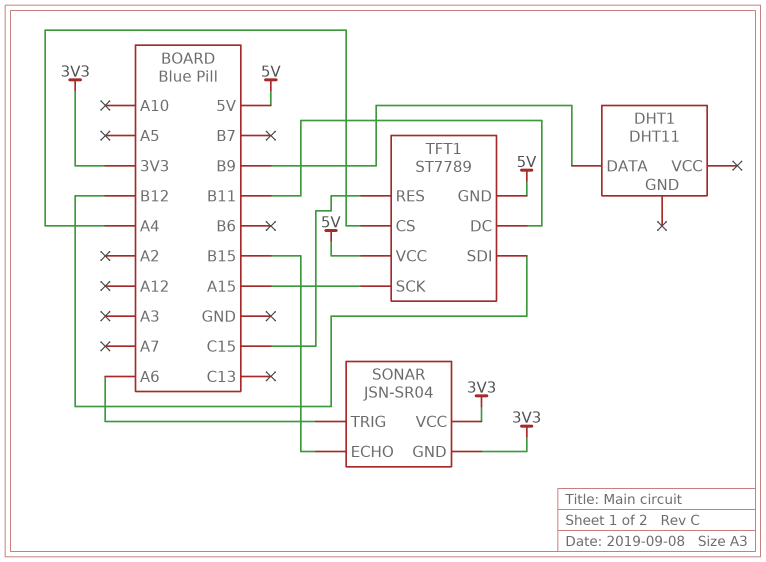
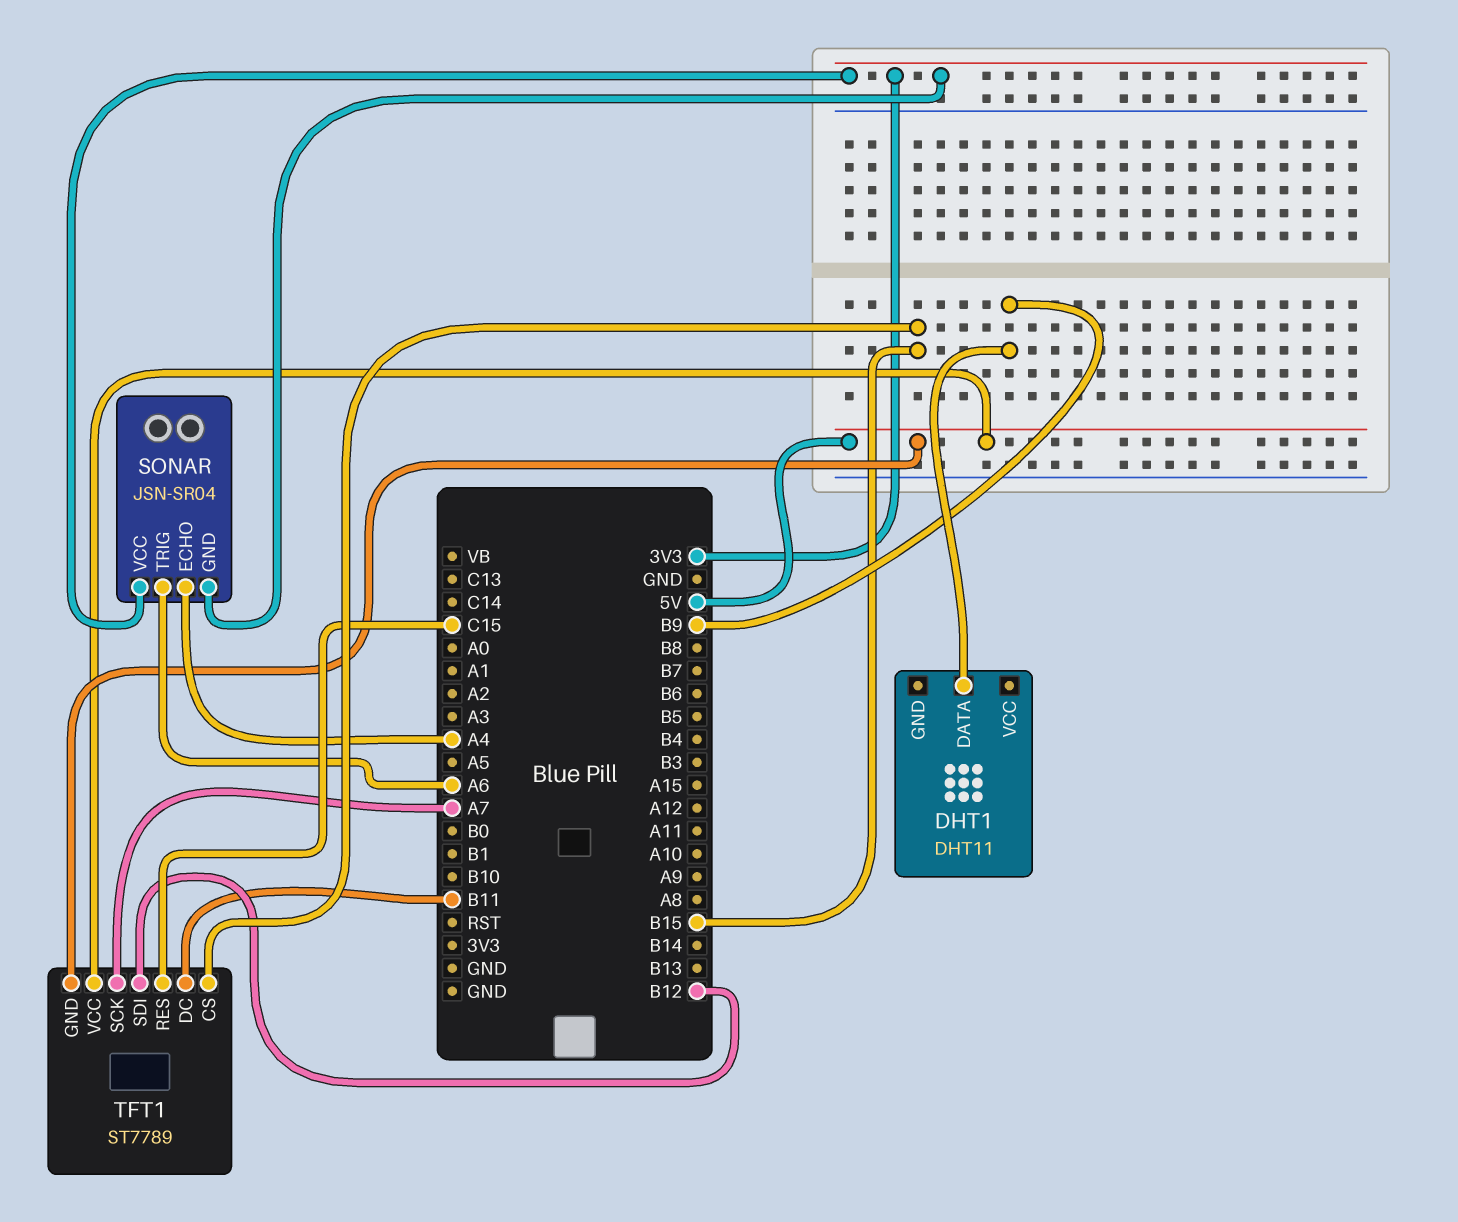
SONAR pin ECHO: B15 -> A4
TFT1 pin CS: A4 -> B15
TFT1 pin SCK: A15 -> A7

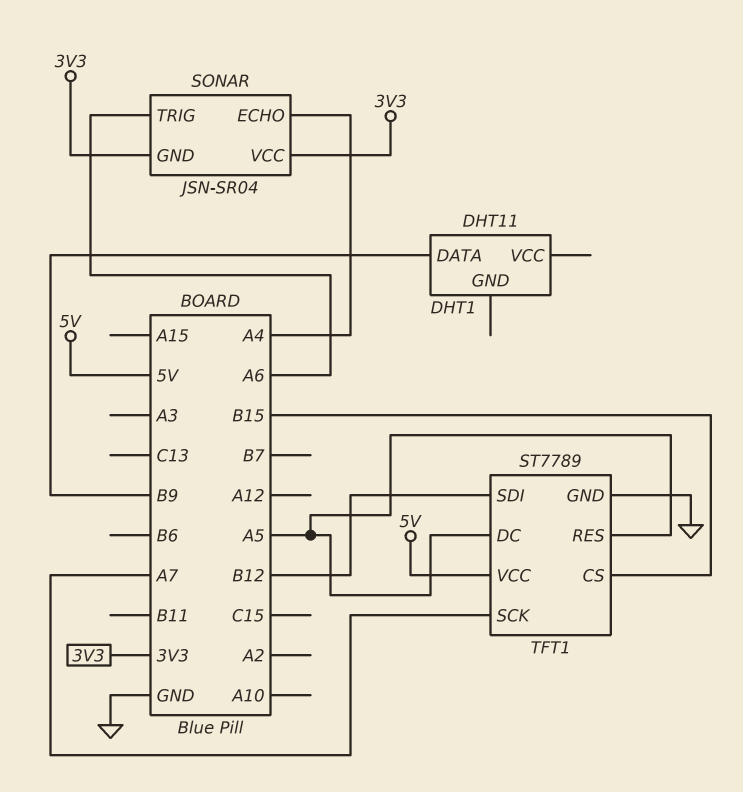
TFT1 pin DC: B11 -> A5
TFT1 pin GND: 5V -> GND
TFT1 pin RES: C15 -> A5

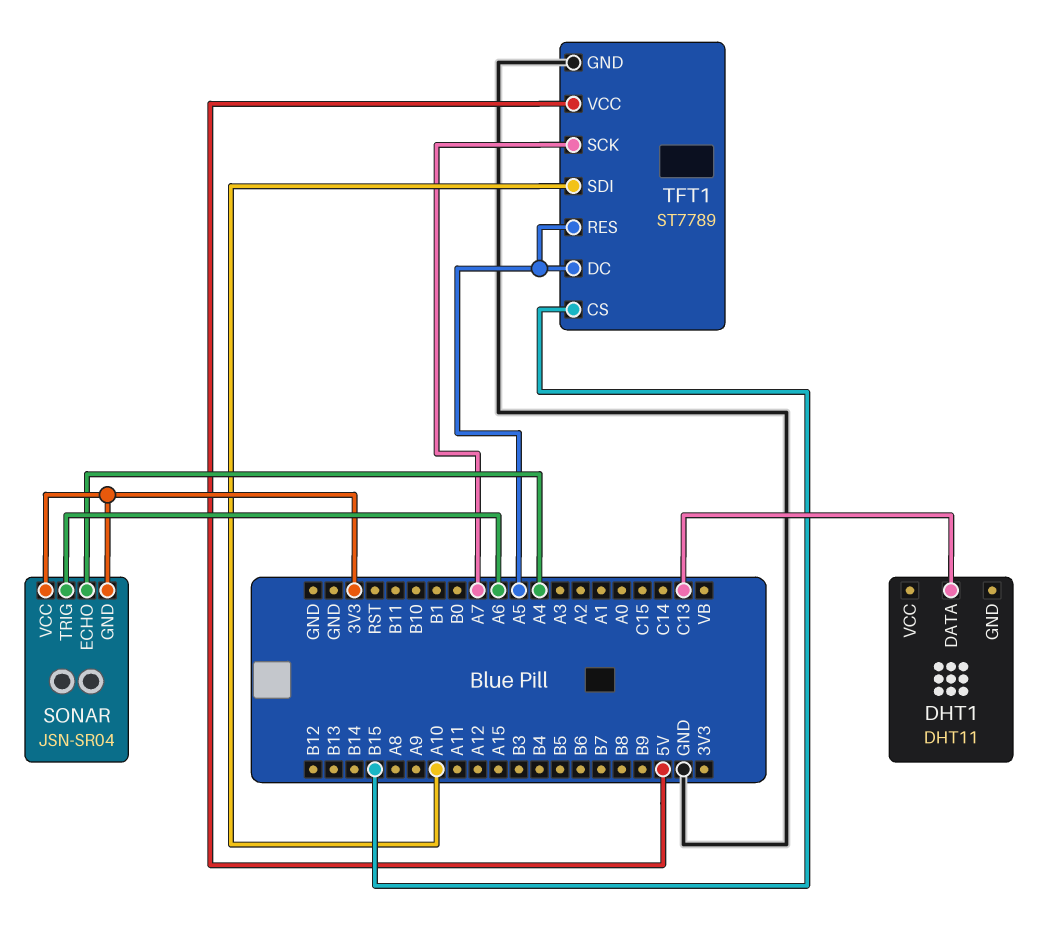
DHT1 pin DATA: B9 -> C13
TFT1 pin SDI: B12 -> A10

